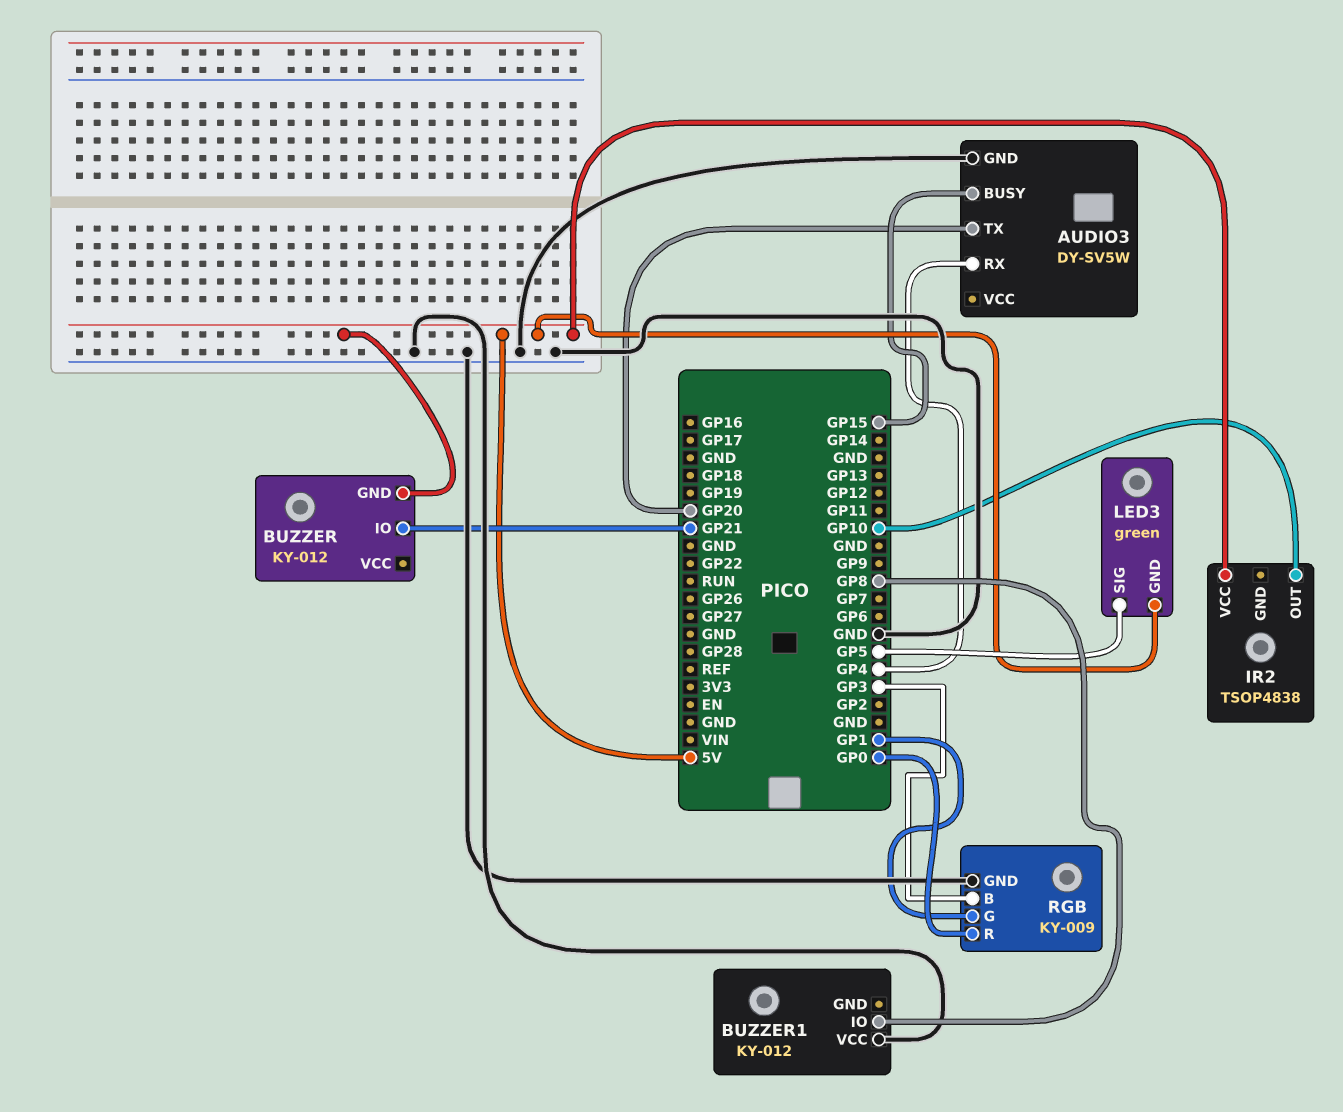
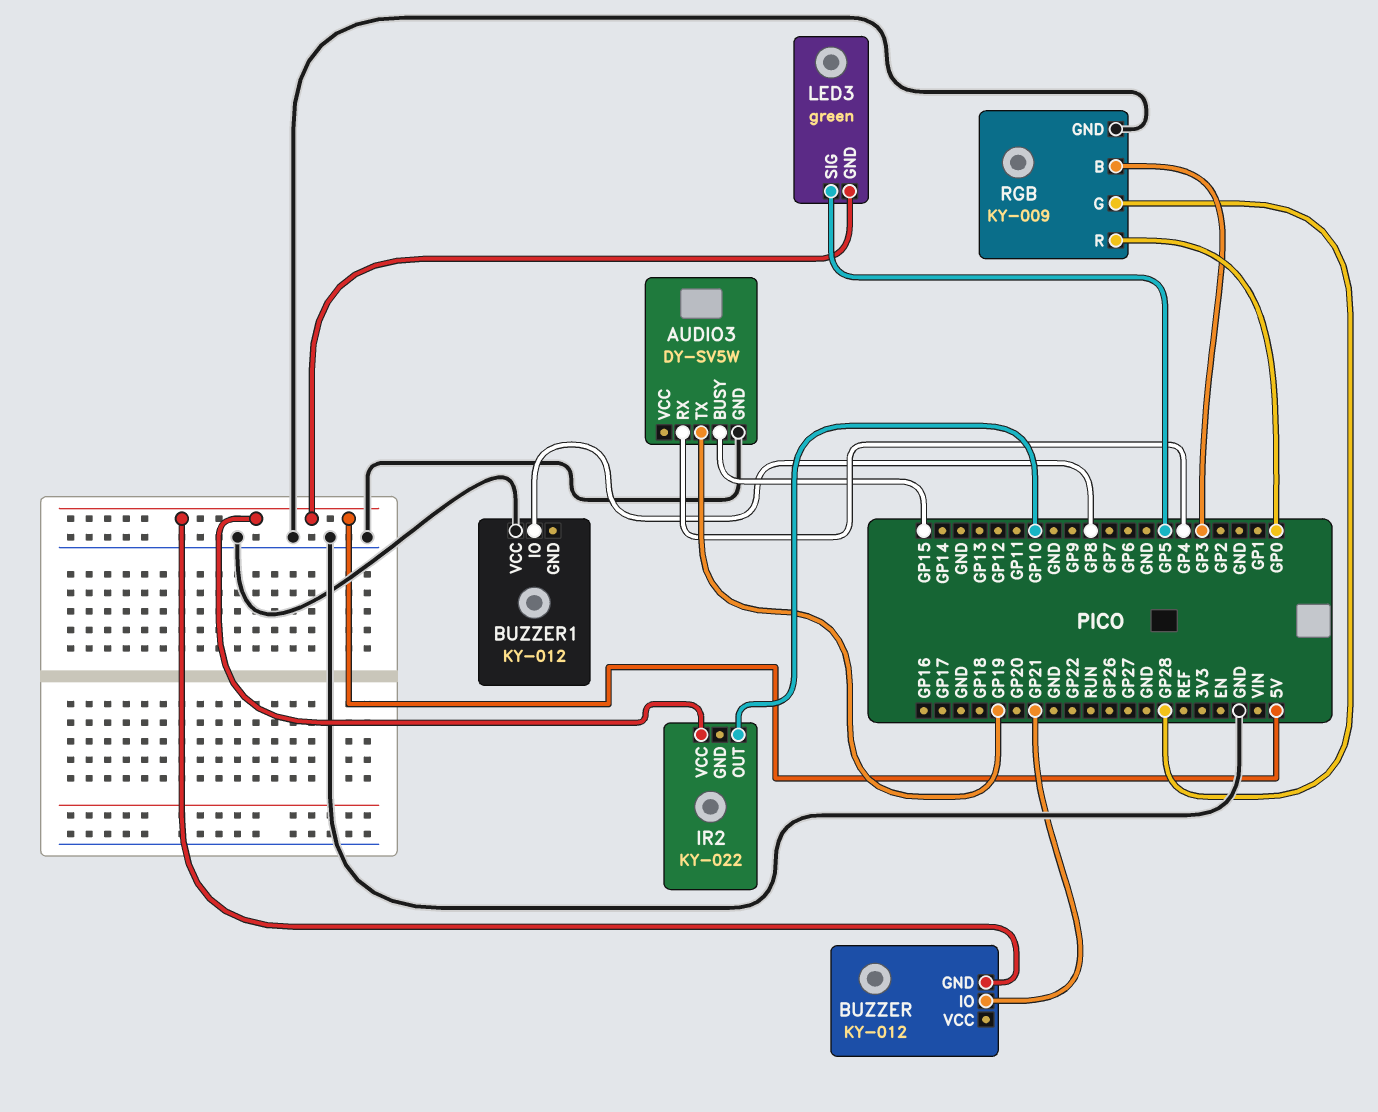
AUDIO3 pin TX: GP20 -> GP19
IR2: TSOP4838 -> KY-022
RGB pin G: GP1 -> GP28

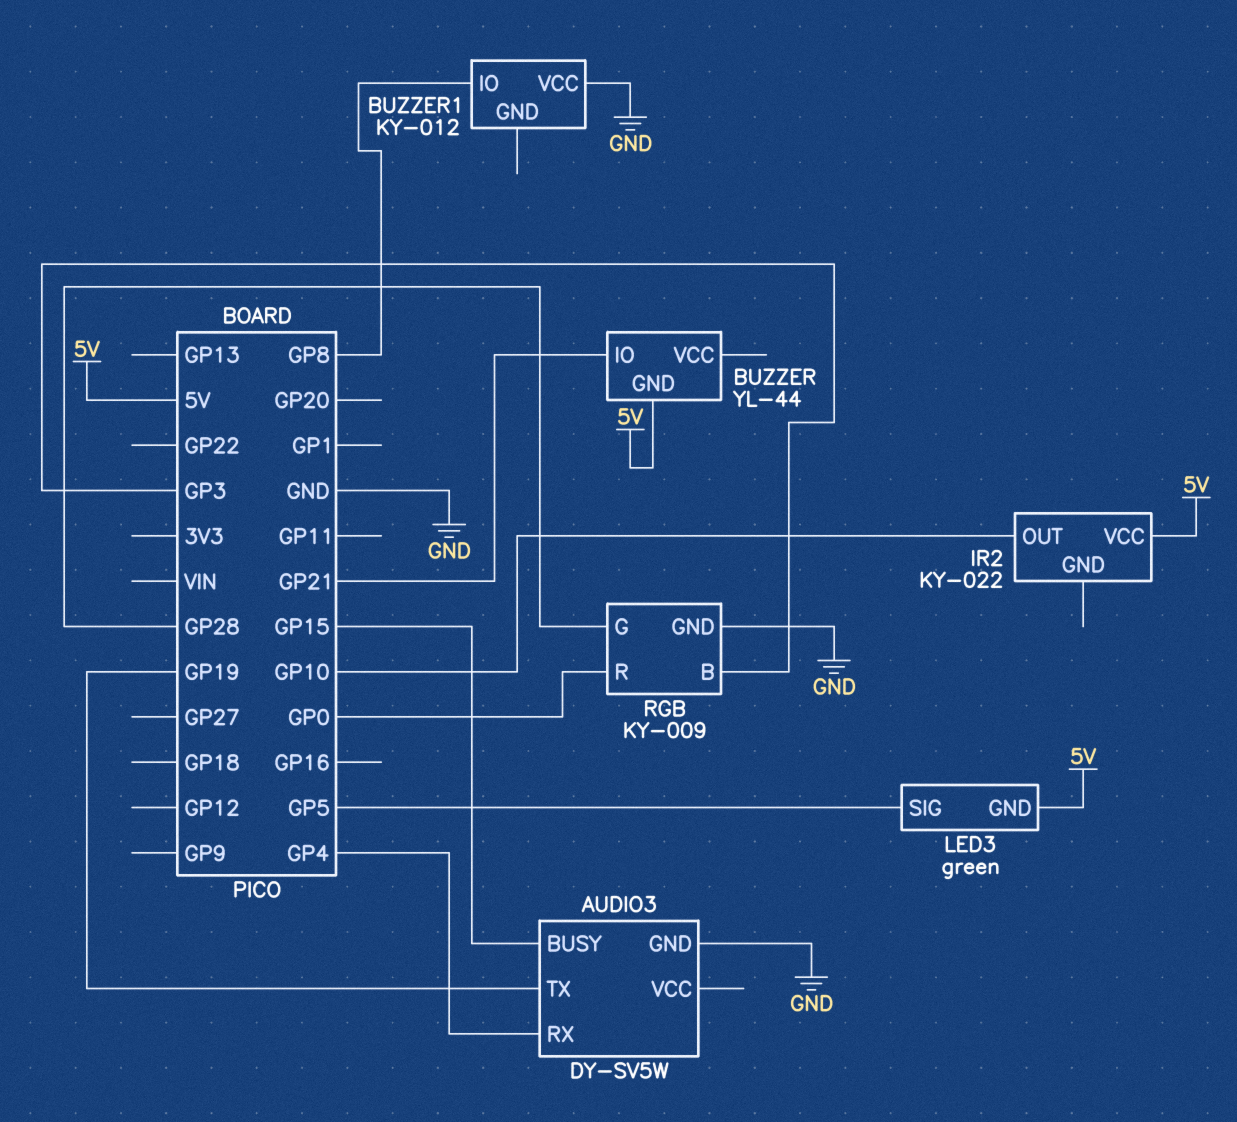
BUZZER: KY-012 -> YL-44

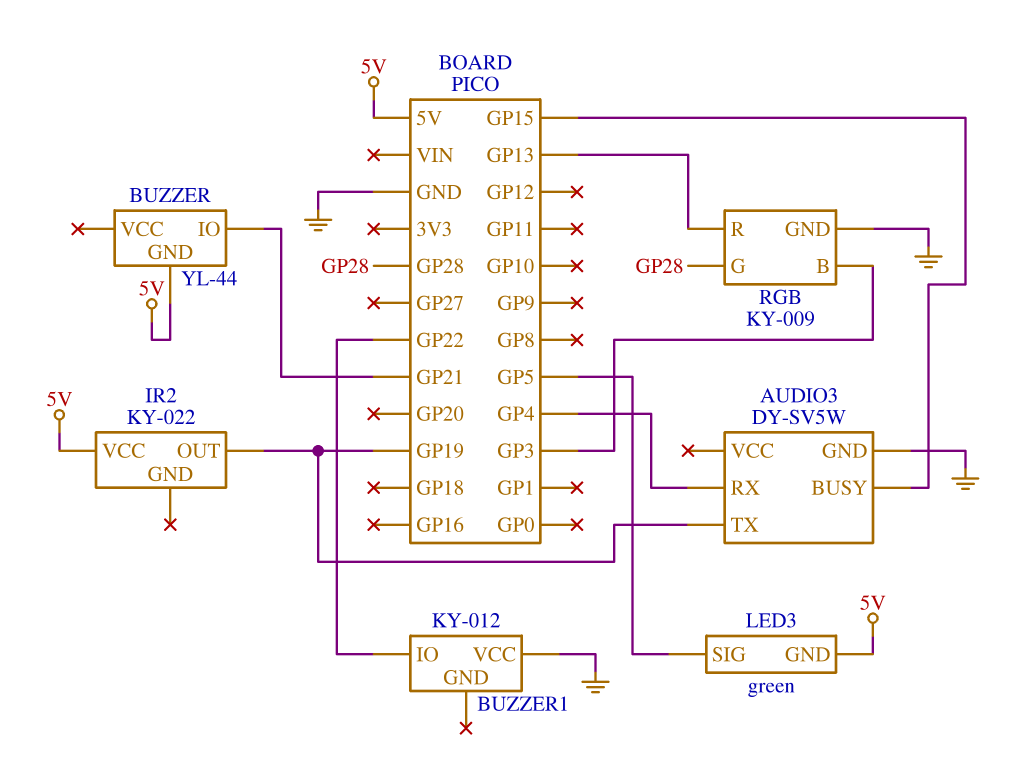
BUZZER1 pin IO: GP8 -> GP22
IR2 pin OUT: GP10 -> GP19
RGB pin R: GP0 -> GP13

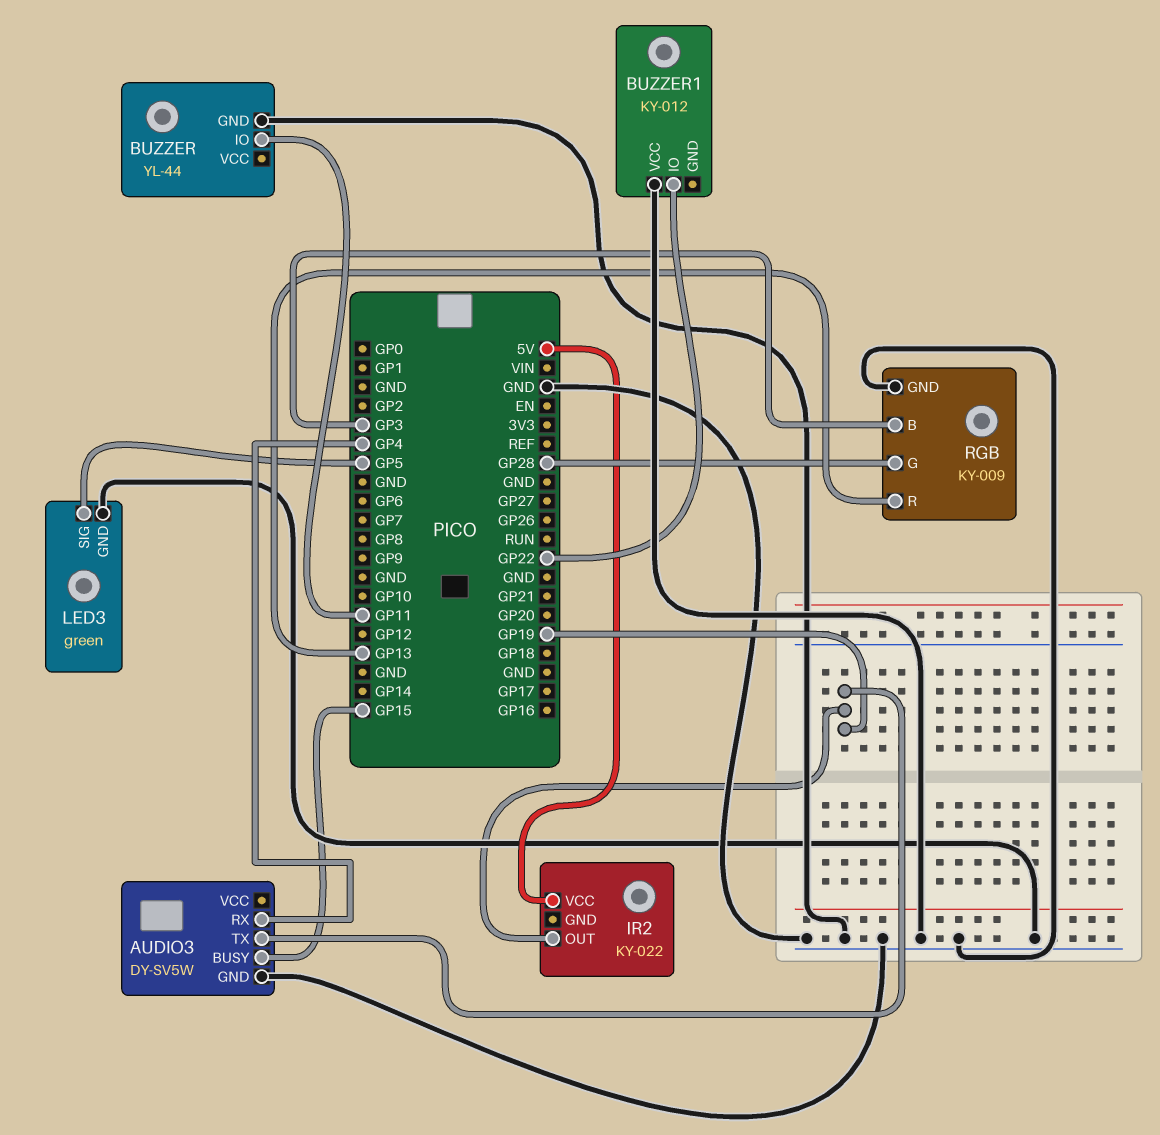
BUZZER pin GND: 5V -> GND
BUZZER pin IO: GP21 -> GP11
LED3 pin GND: 5V -> GND

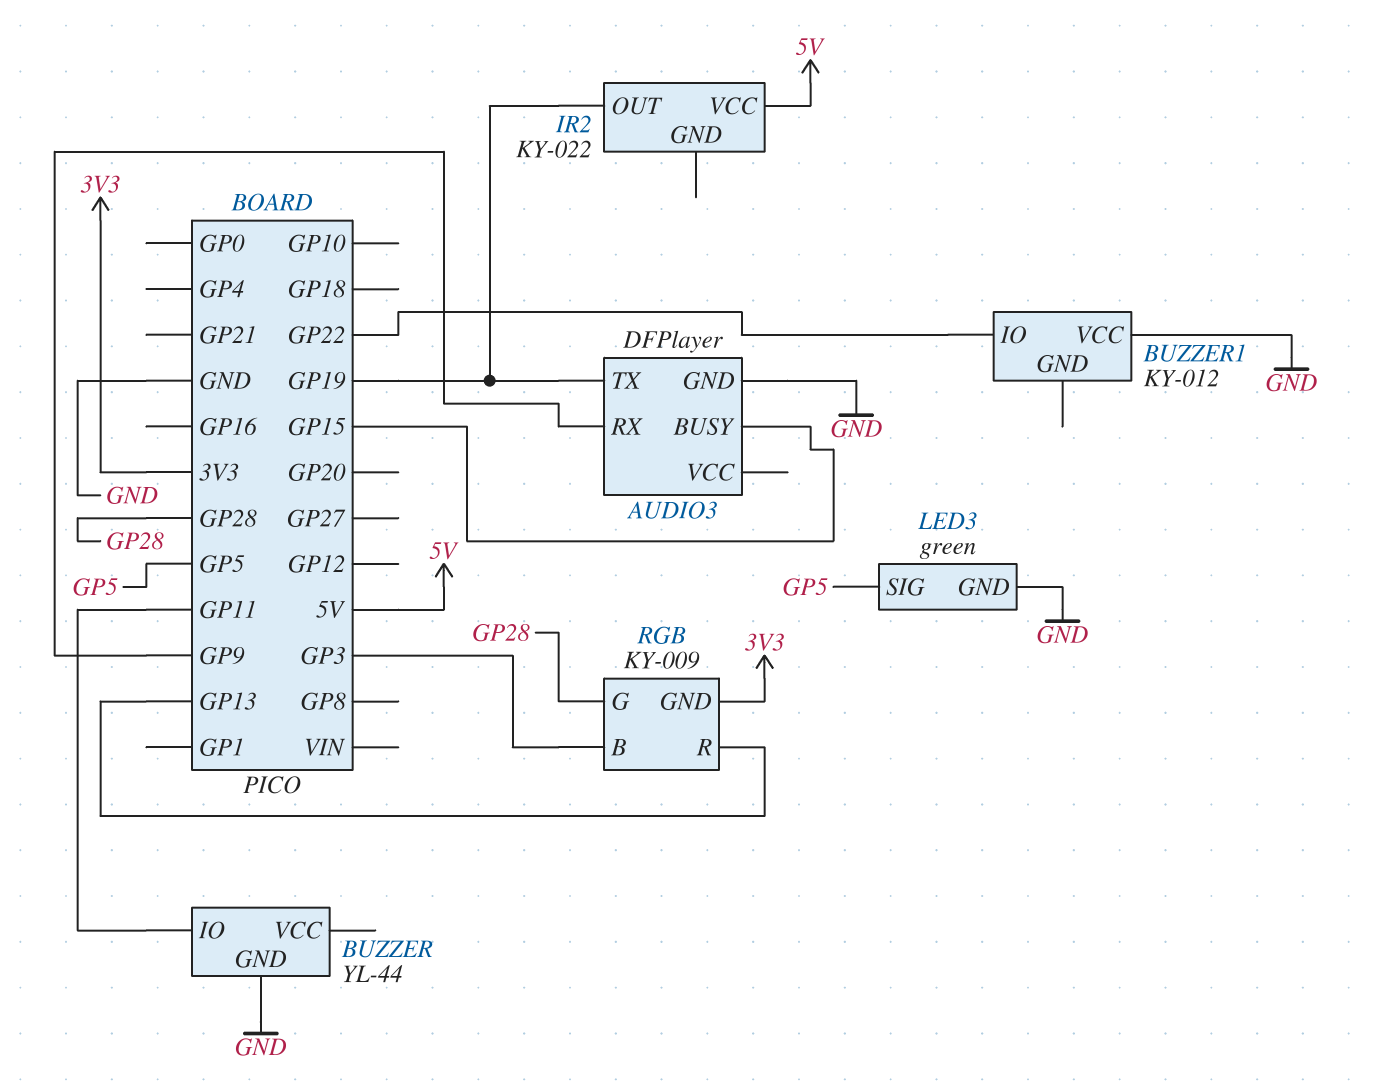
AUDIO3: DY-SV5W -> DFPlayer
AUDIO3 pin RX: GP4 -> GP9
RGB pin GND: GND -> 3V3

